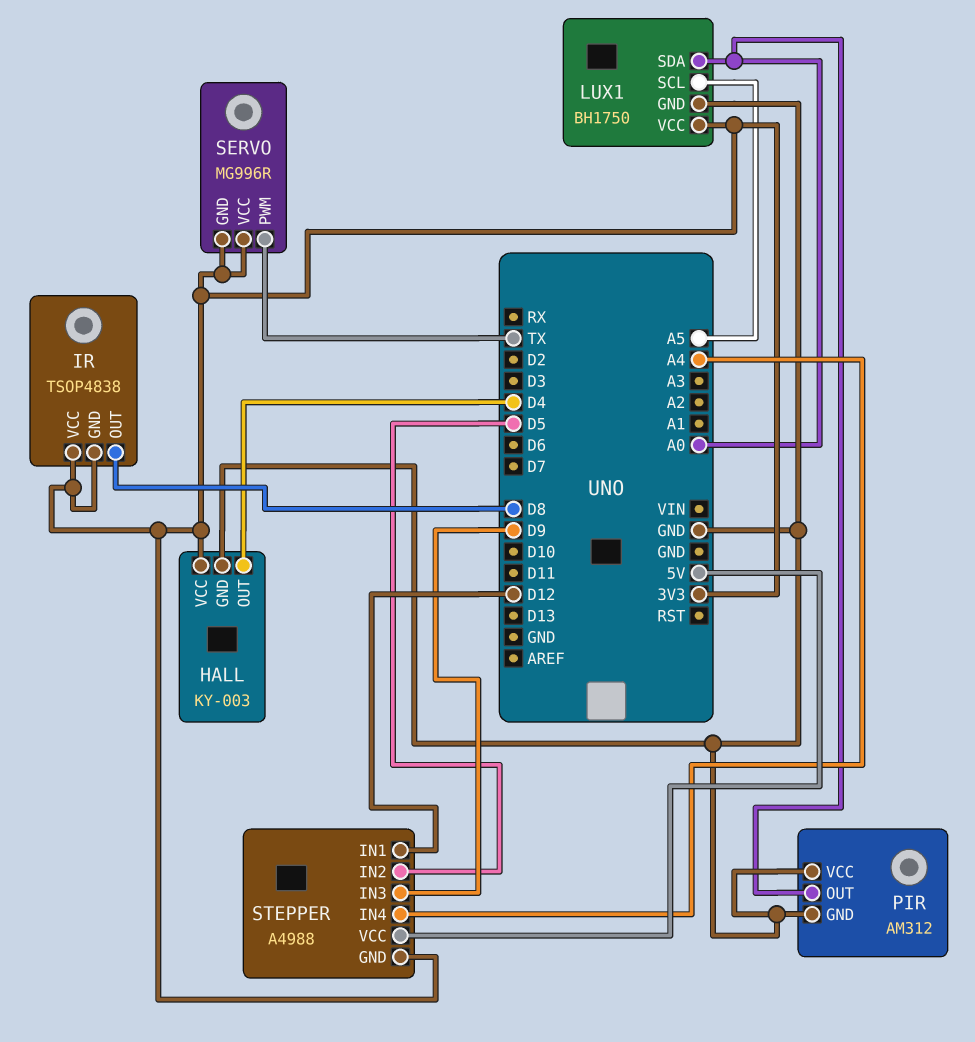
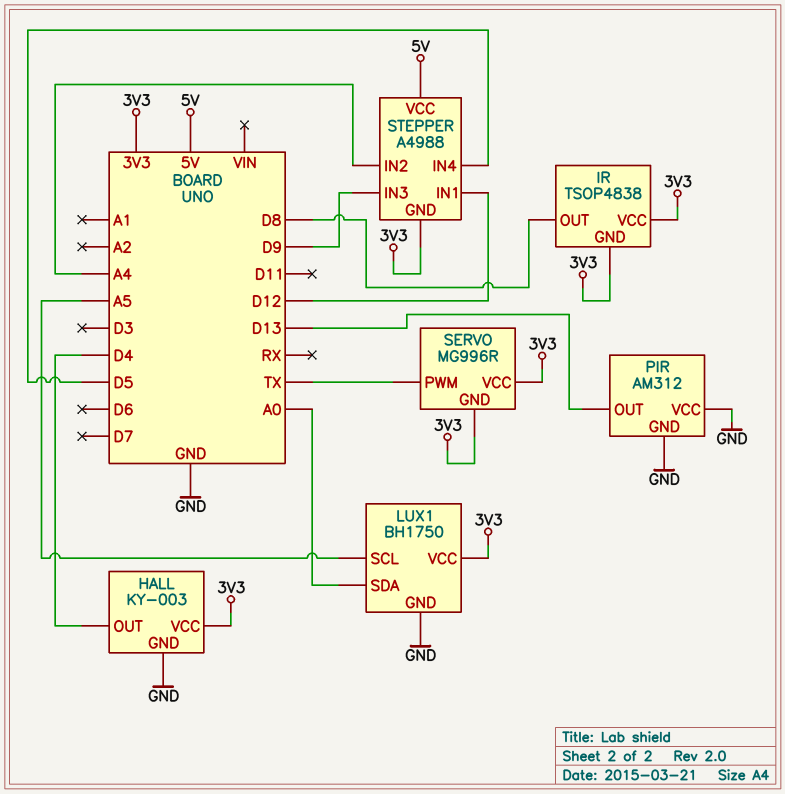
PIR pin OUT: A0 -> D13
STEPPER pin IN2: D5 -> A4
STEPPER pin IN4: A4 -> D5

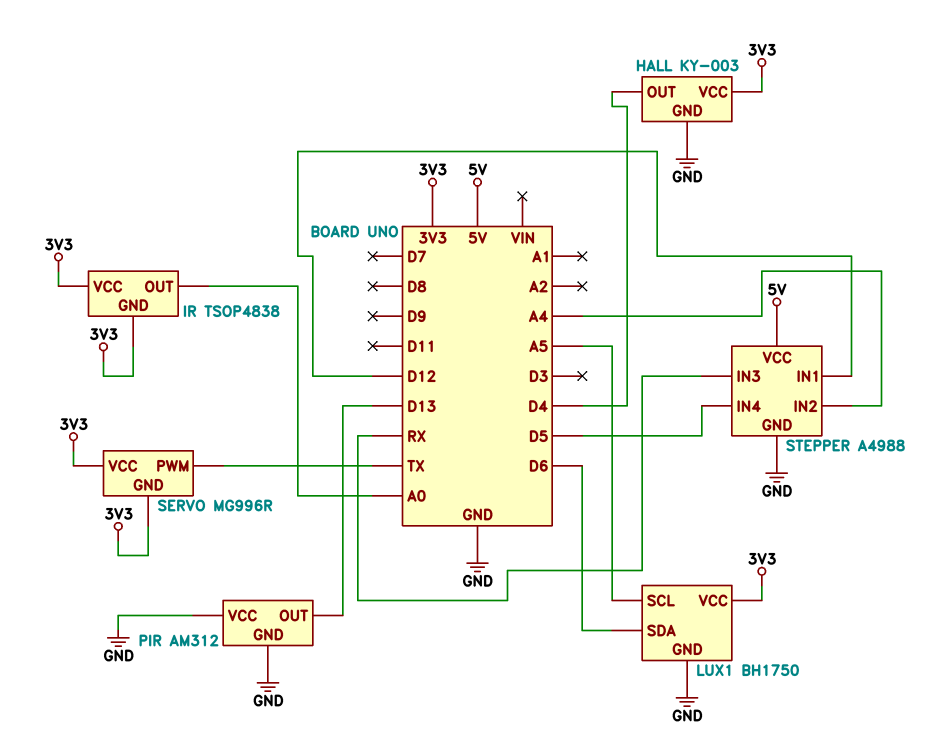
IR pin OUT: D8 -> A0
LUX1 pin SDA: A0 -> D6
STEPPER pin GND: 3V3 -> GND
STEPPER pin IN3: D9 -> RX

